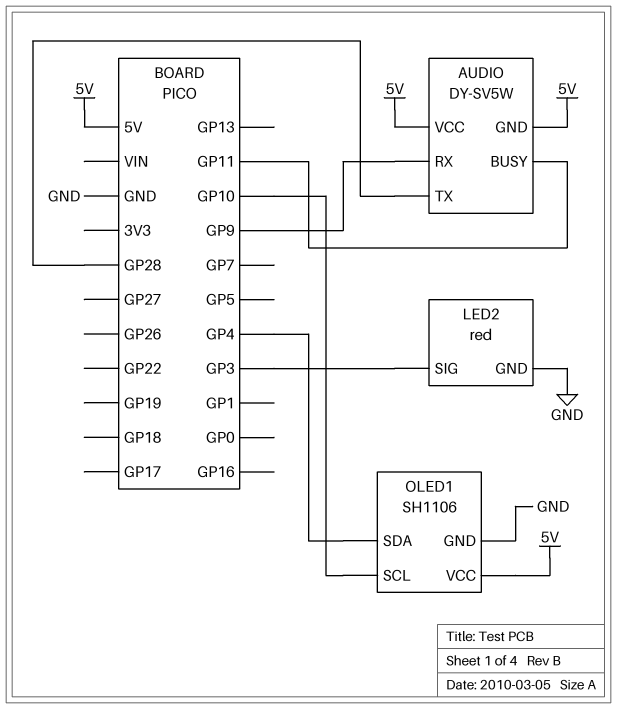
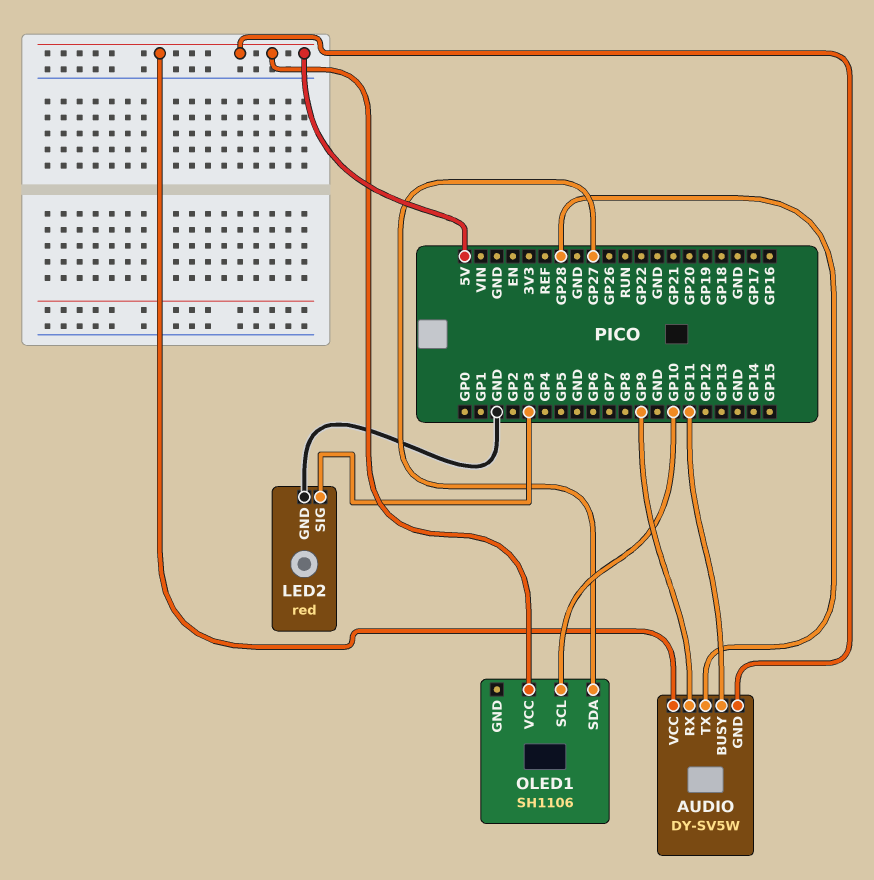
OLED1 pin GND: GND -> none
OLED1 pin SDA: GP4 -> GP27

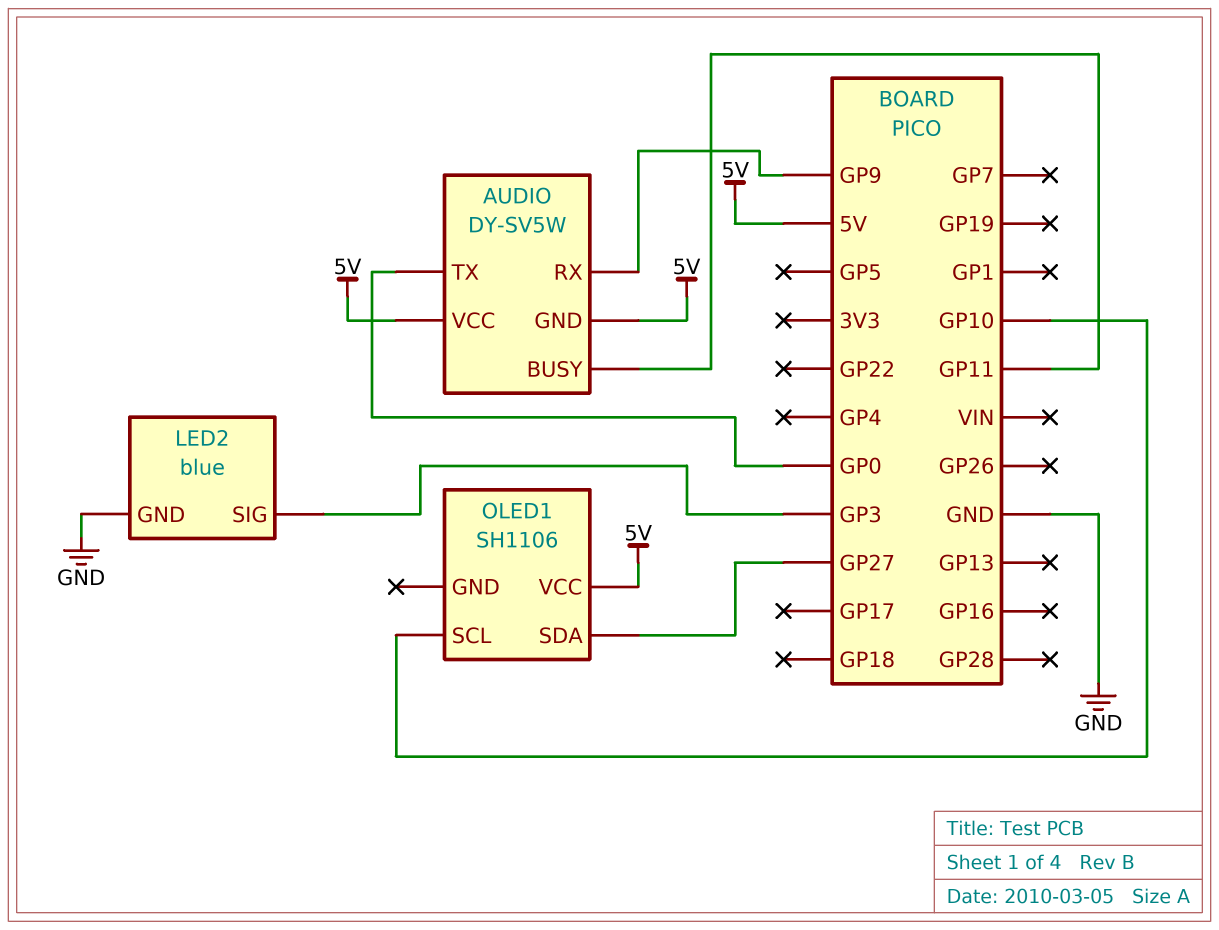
AUDIO pin TX: GP28 -> GP0
LED2: red -> blue

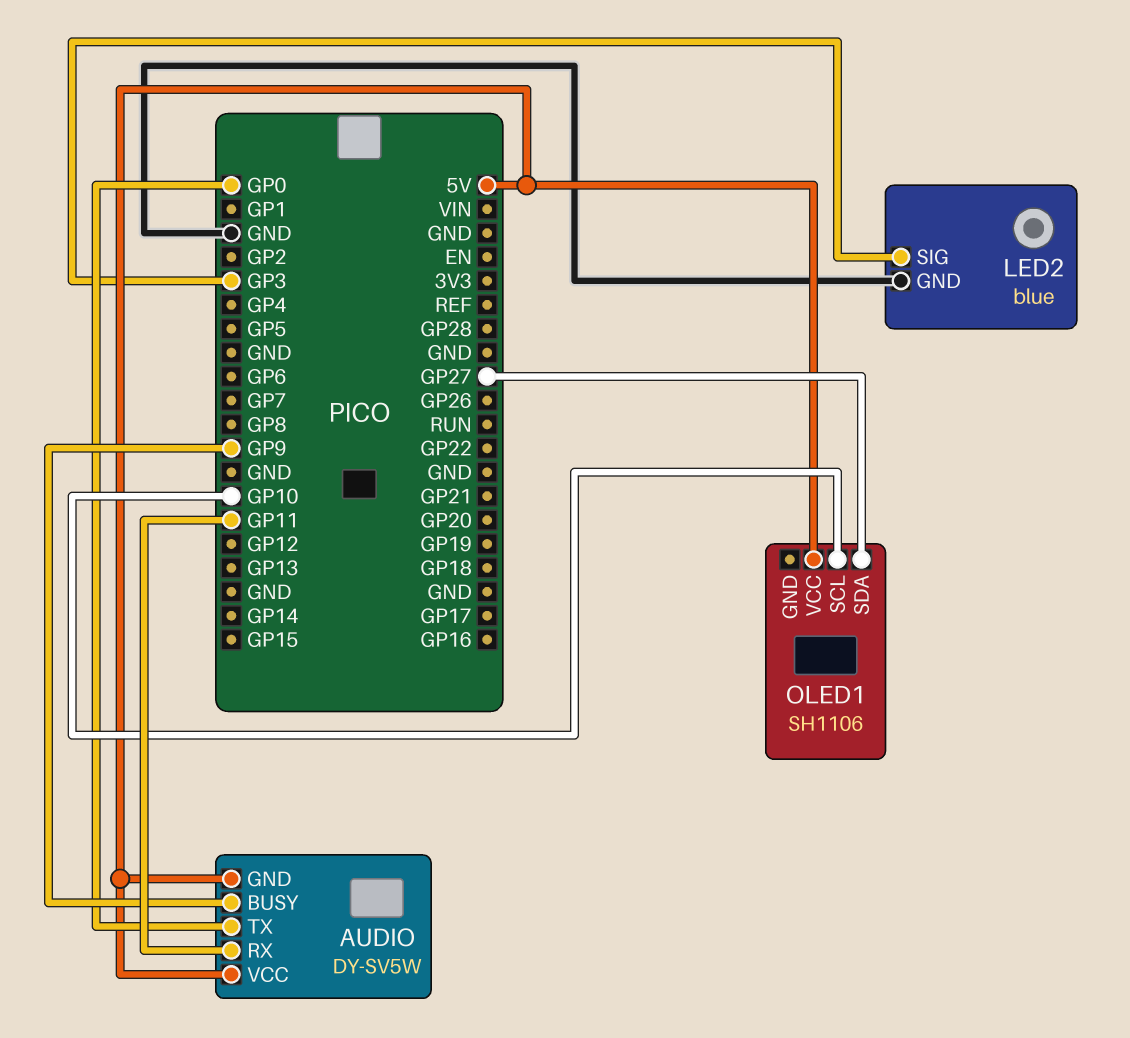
AUDIO pin BUSY: GP11 -> GP9
AUDIO pin RX: GP9 -> GP11

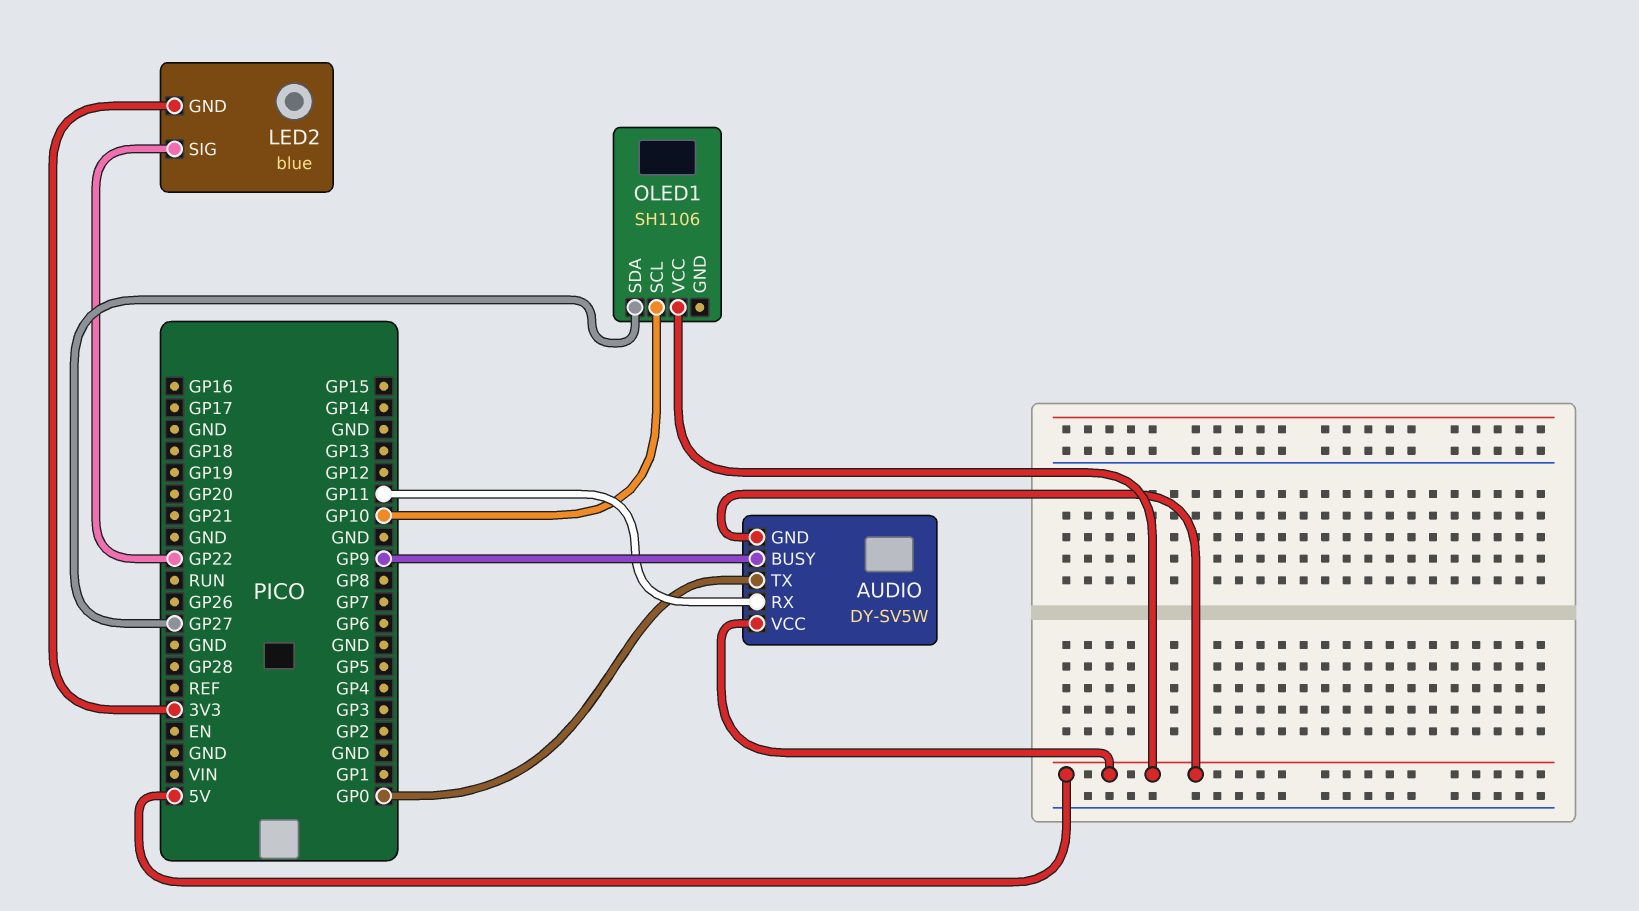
LED2 pin GND: GND -> 3V3
LED2 pin SIG: GP3 -> GP22

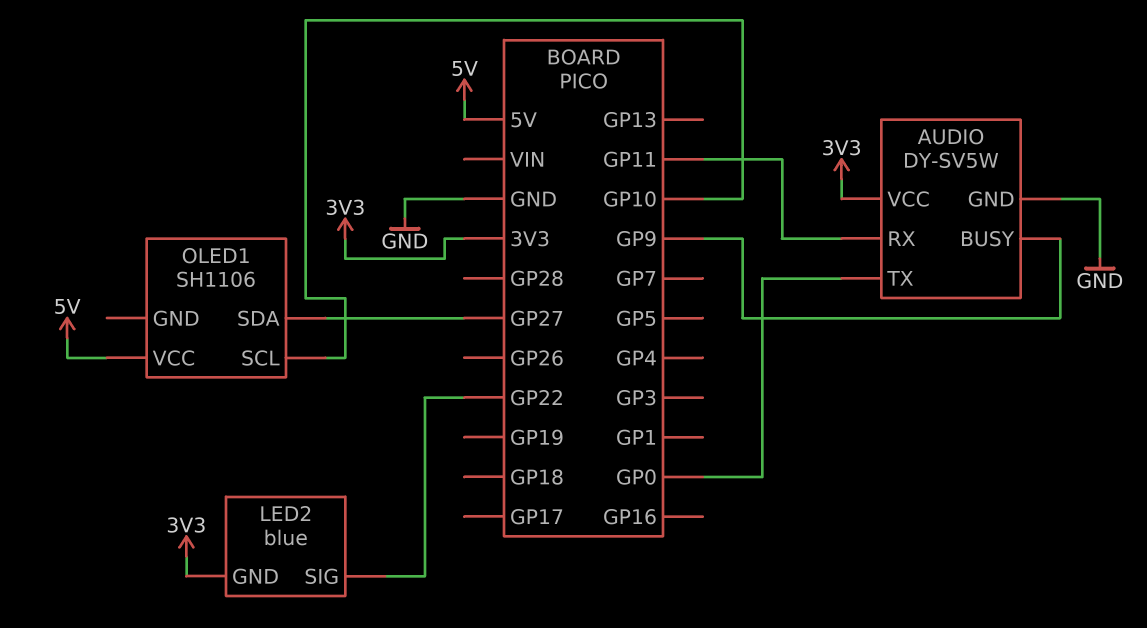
AUDIO pin GND: 5V -> GND
AUDIO pin VCC: 5V -> 3V3

